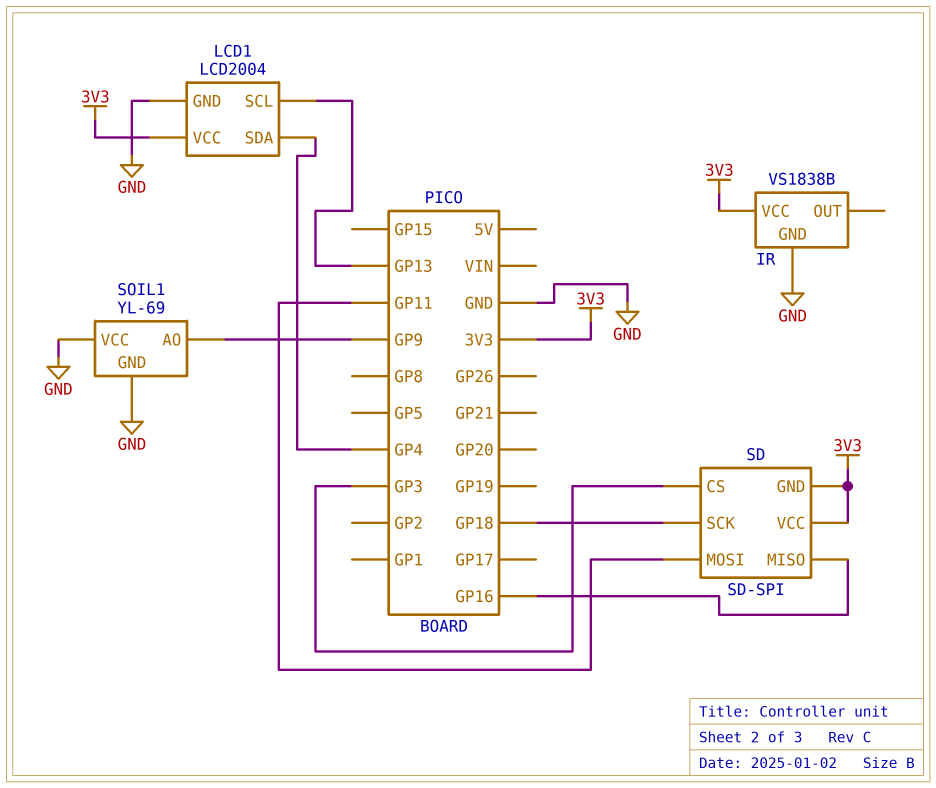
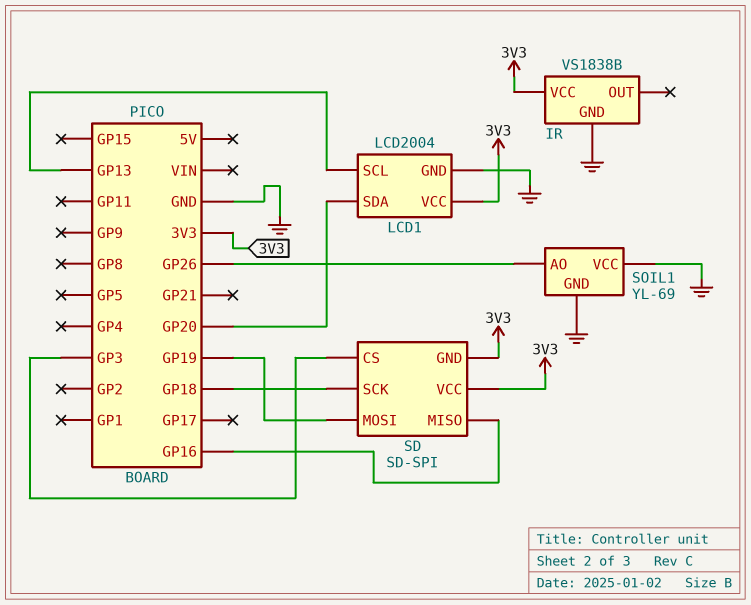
LCD1 pin SDA: GP4 -> GP20
SD pin MOSI: GP11 -> GP19
SOIL1 pin AO: GP9 -> GP26

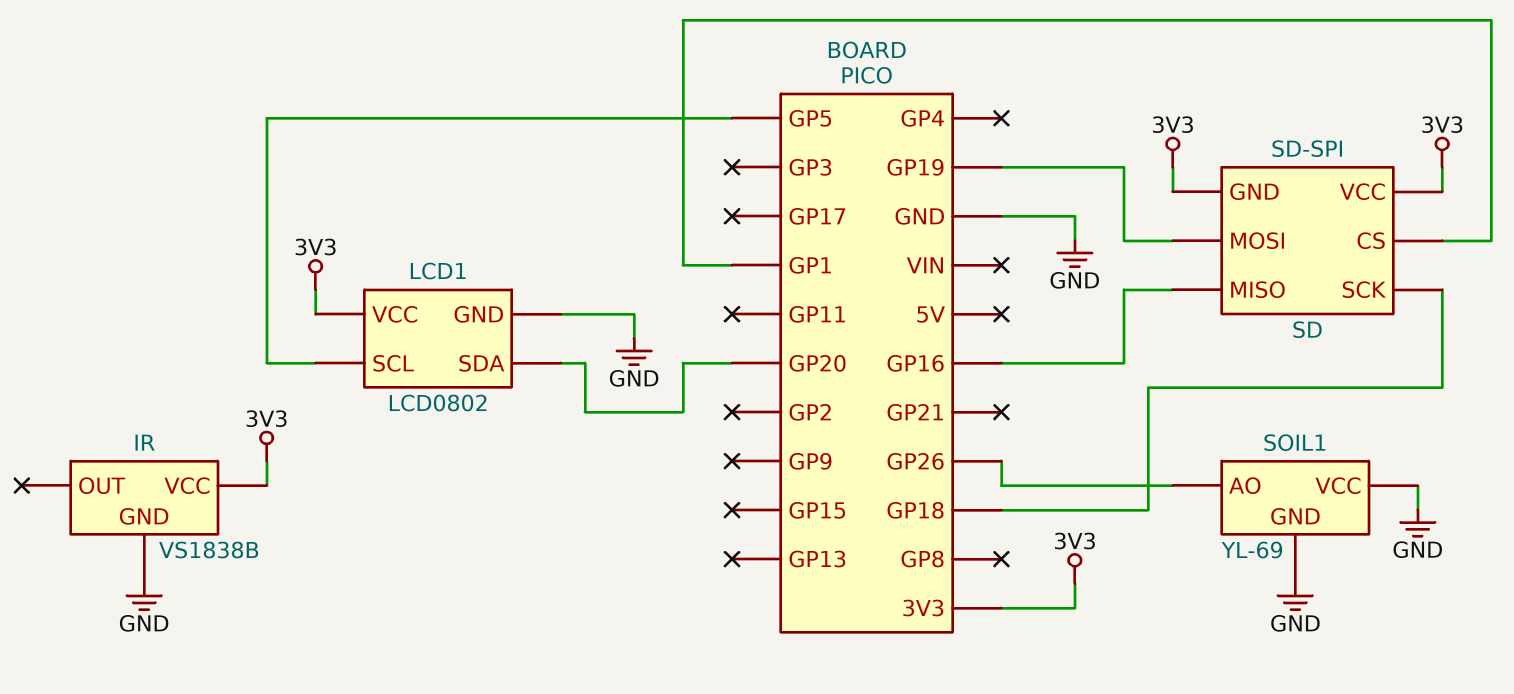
LCD1: LCD2004 -> LCD0802
LCD1 pin SCL: GP13 -> GP5
SD pin CS: GP3 -> GP1

